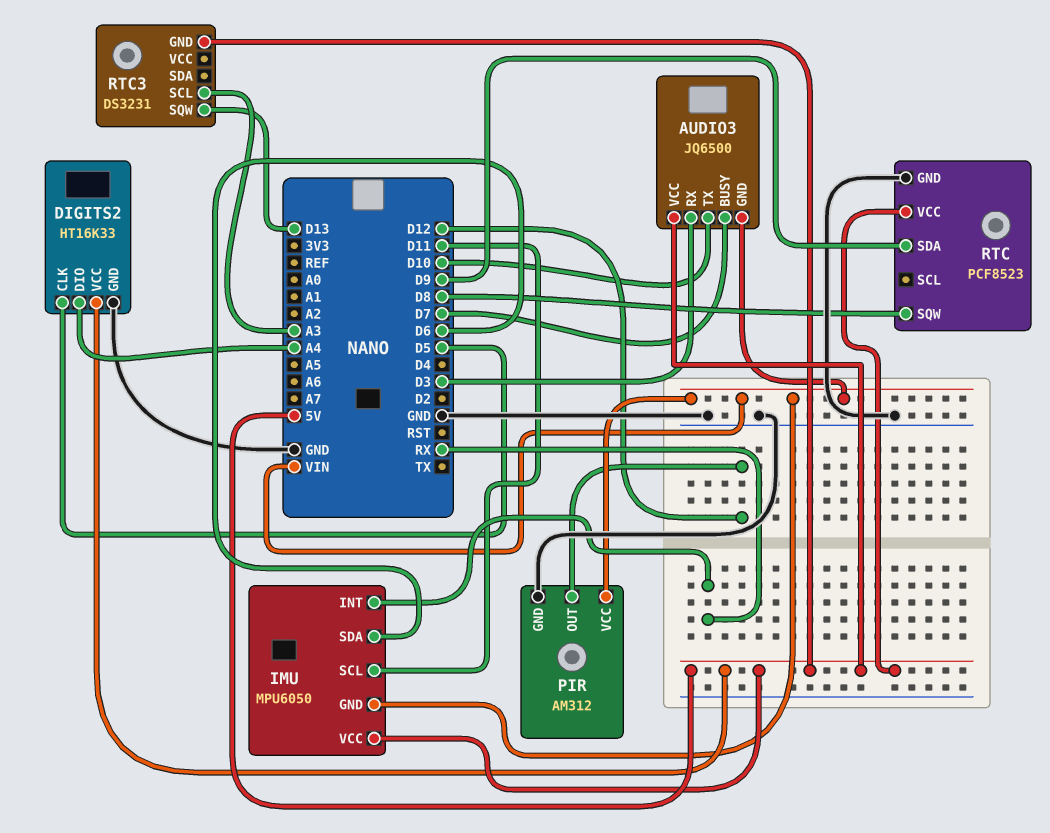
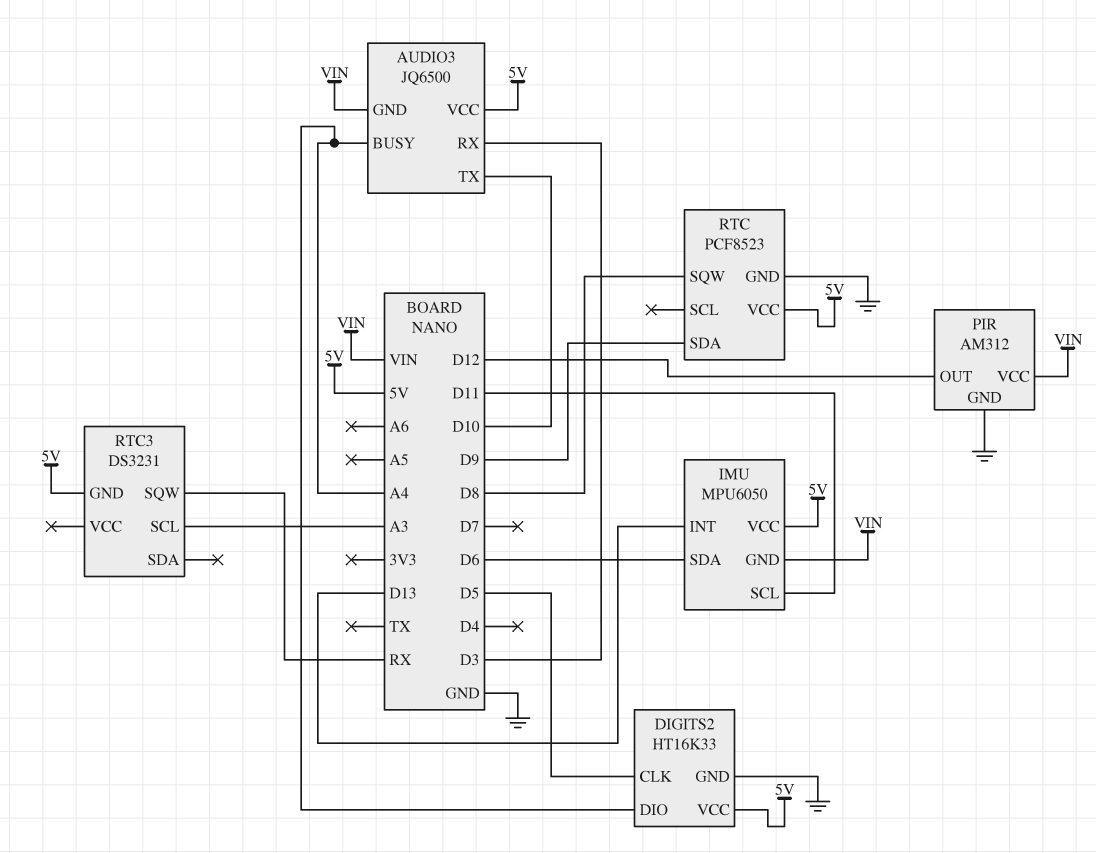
AUDIO3 pin BUSY: D7 -> A4
IMU pin INT: RX -> D13
RTC3 pin SQW: D13 -> RX

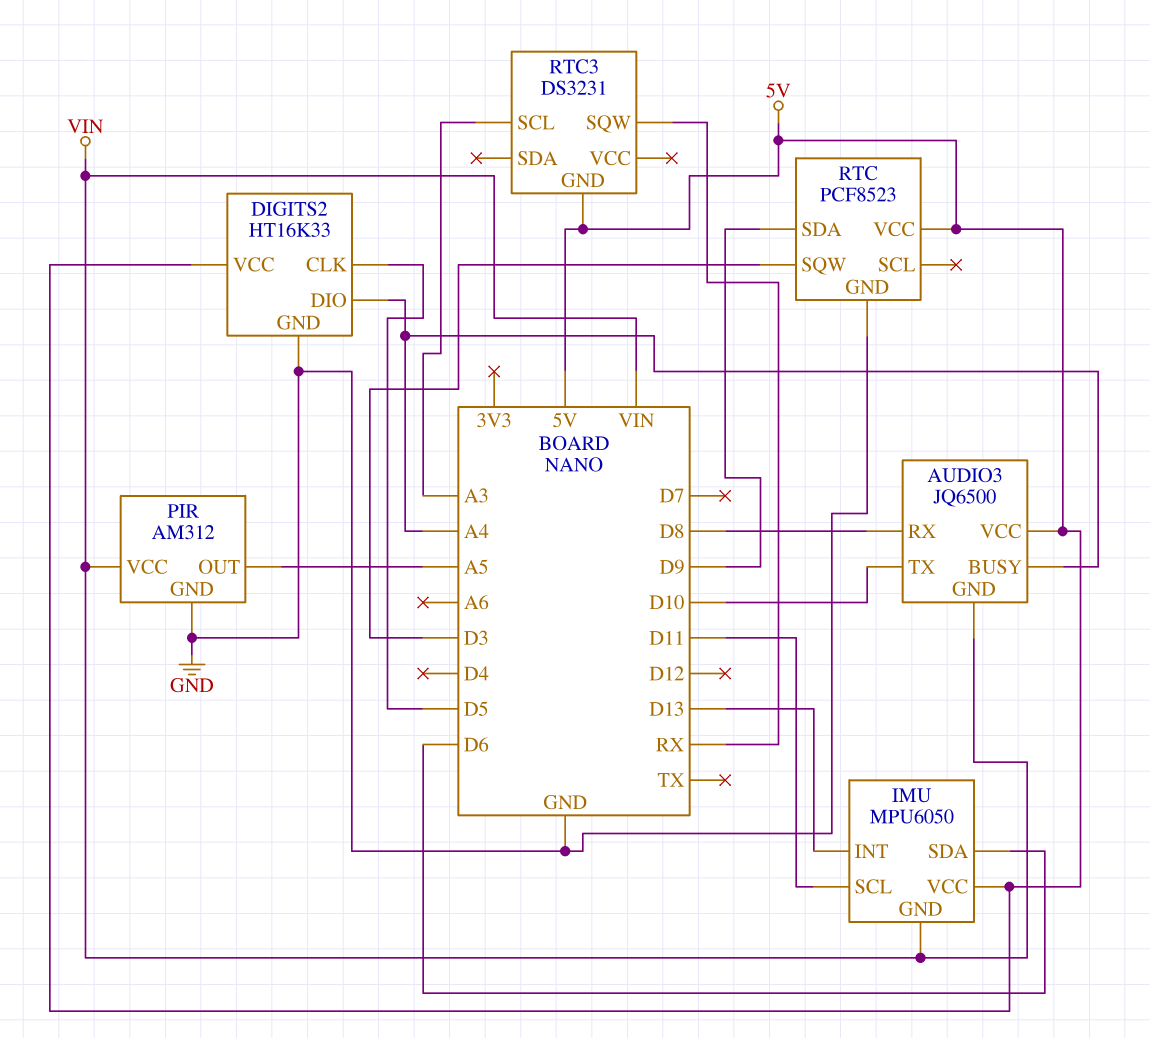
AUDIO3 pin RX: D3 -> D8
PIR pin OUT: D12 -> A5
RTC pin SQW: D8 -> D3

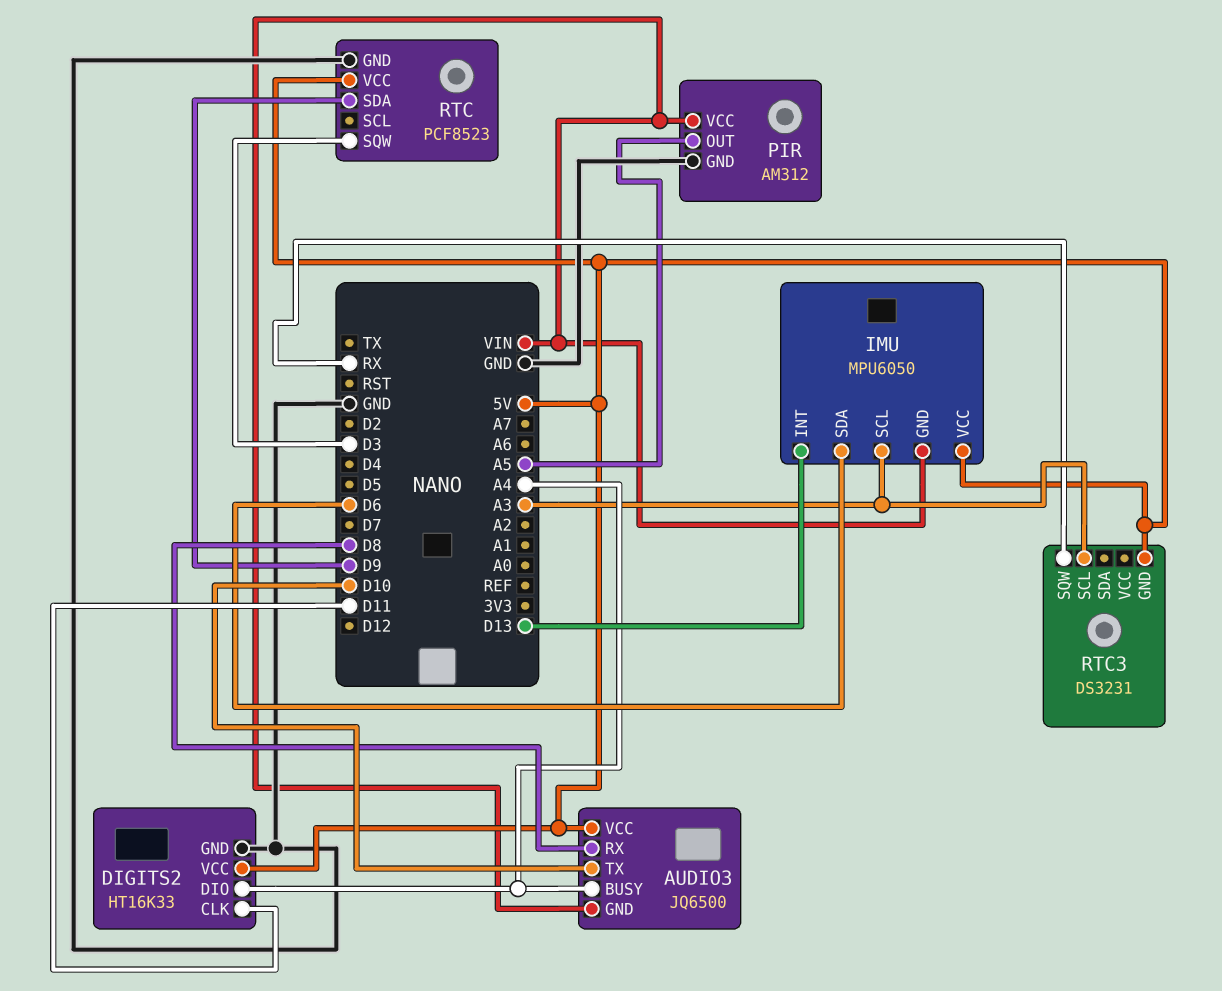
DIGITS2 pin CLK: D5 -> D11
IMU pin SCL: D11 -> A3

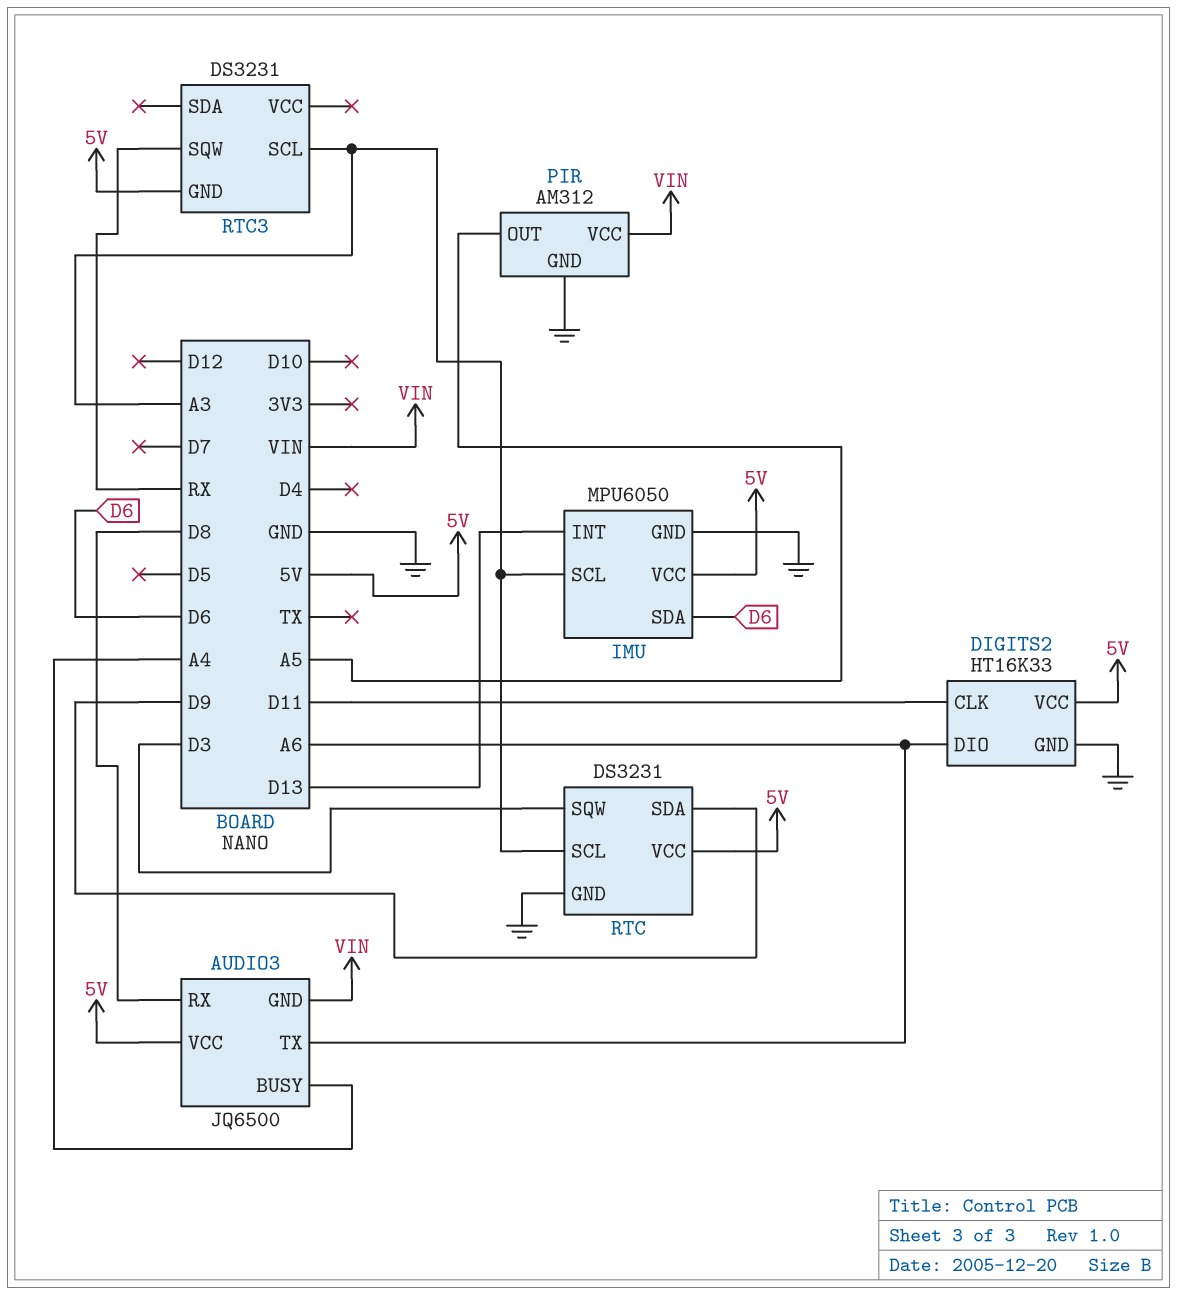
AUDIO3 pin TX: D10 -> A6
DIGITS2 pin DIO: A4 -> A6
IMU pin GND: VIN -> GND
RTC: PCF8523 -> DS3231
RTC pin SCL: none -> A3

